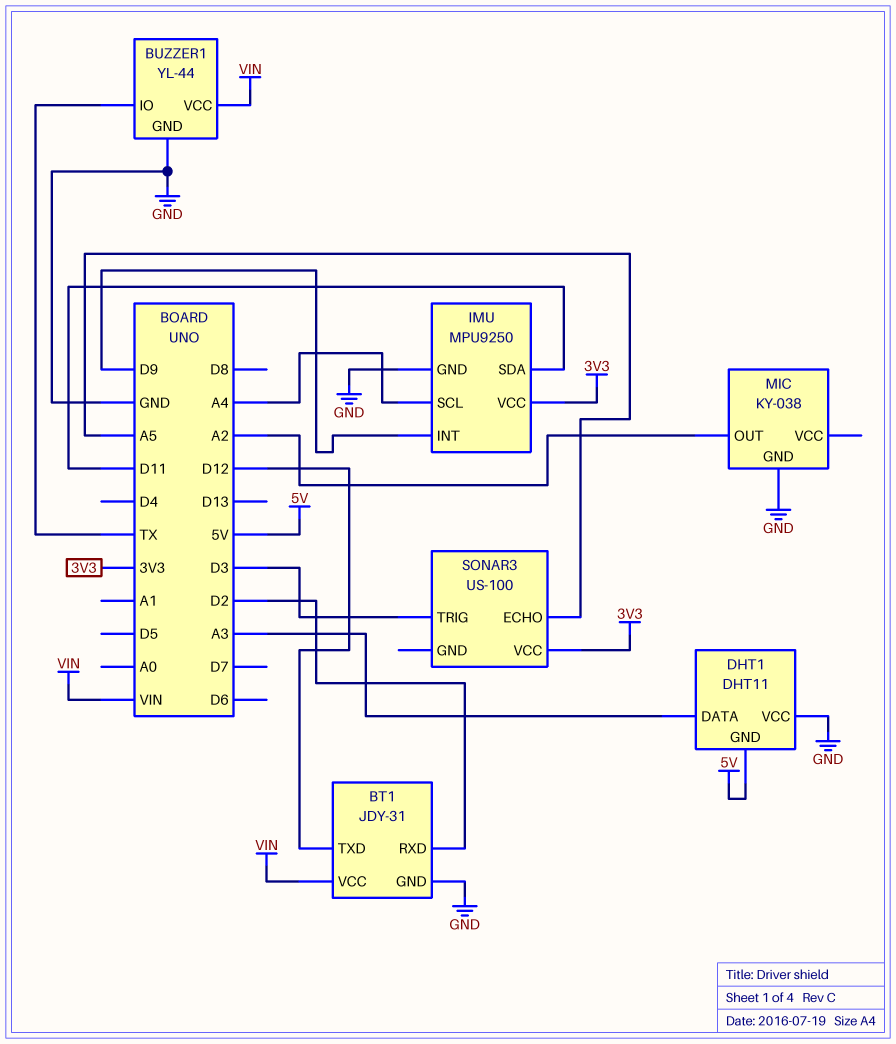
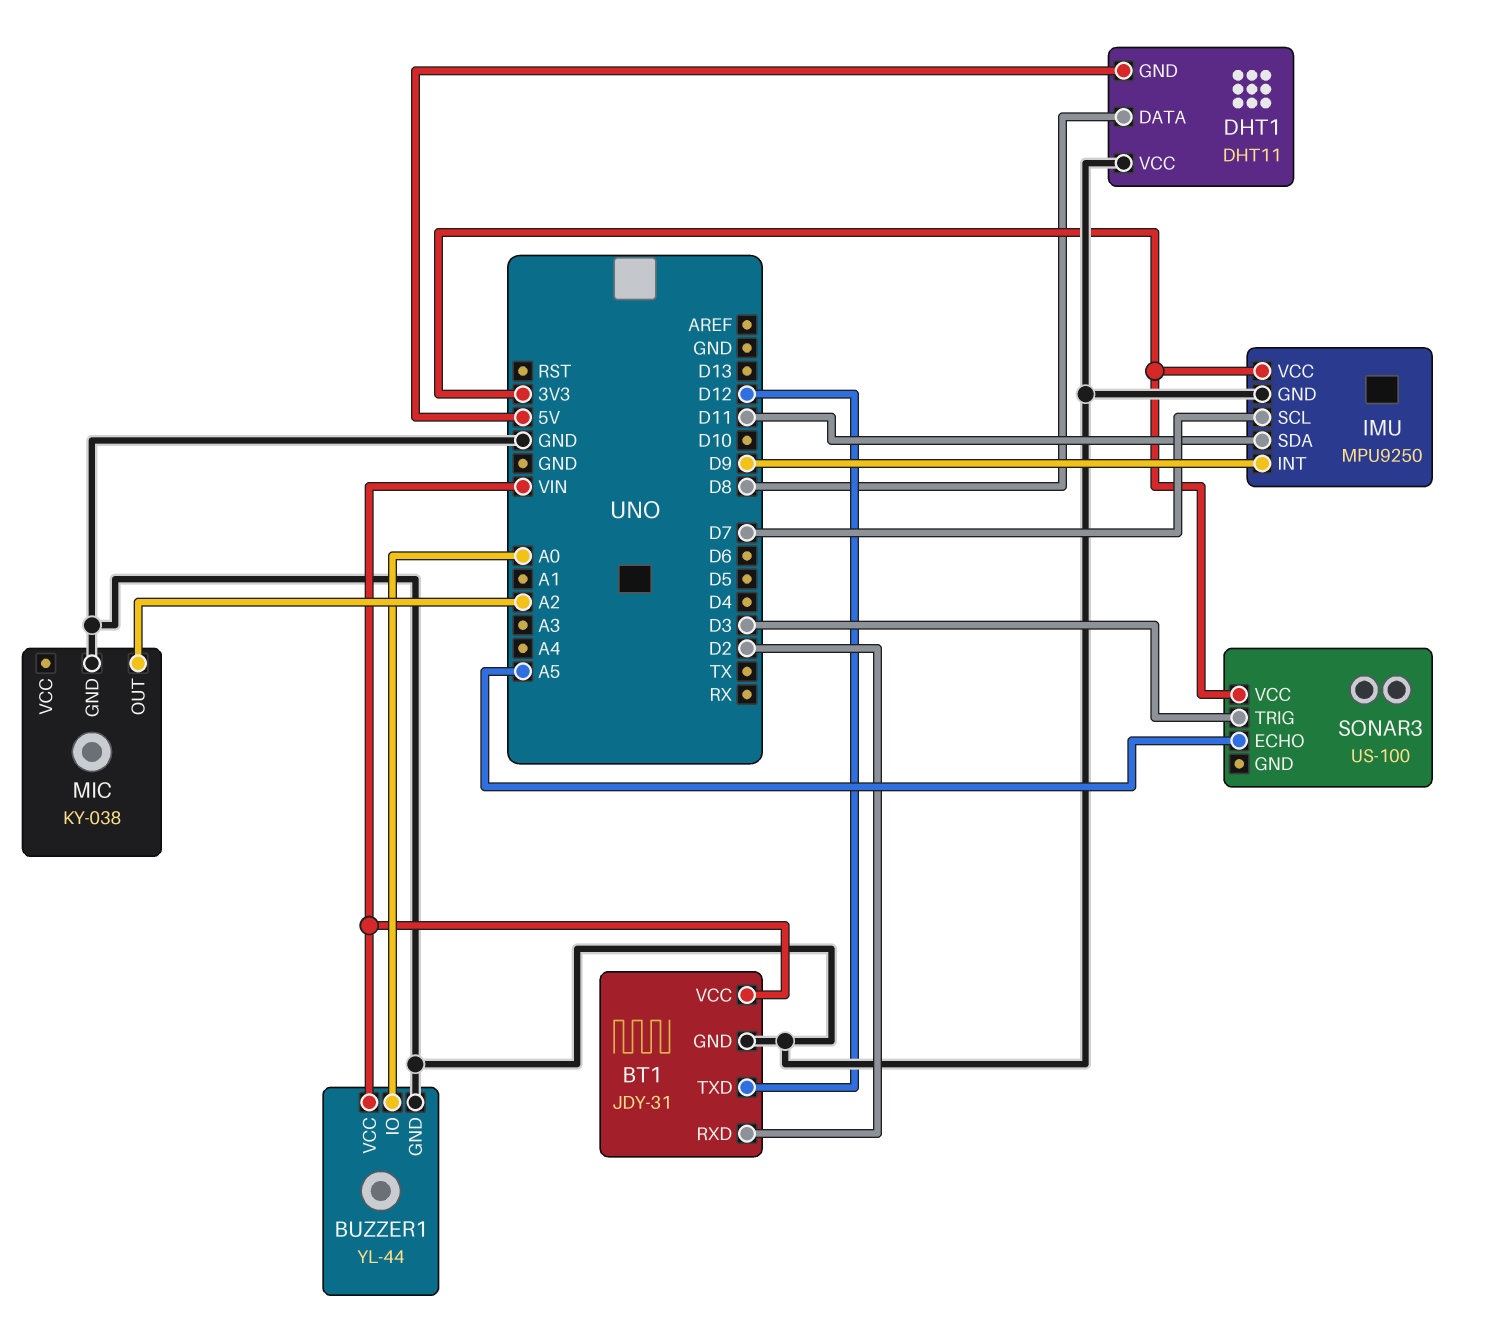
BUZZER1 pin IO: TX -> A0
DHT1 pin DATA: A3 -> D8
IMU pin SCL: A4 -> D7

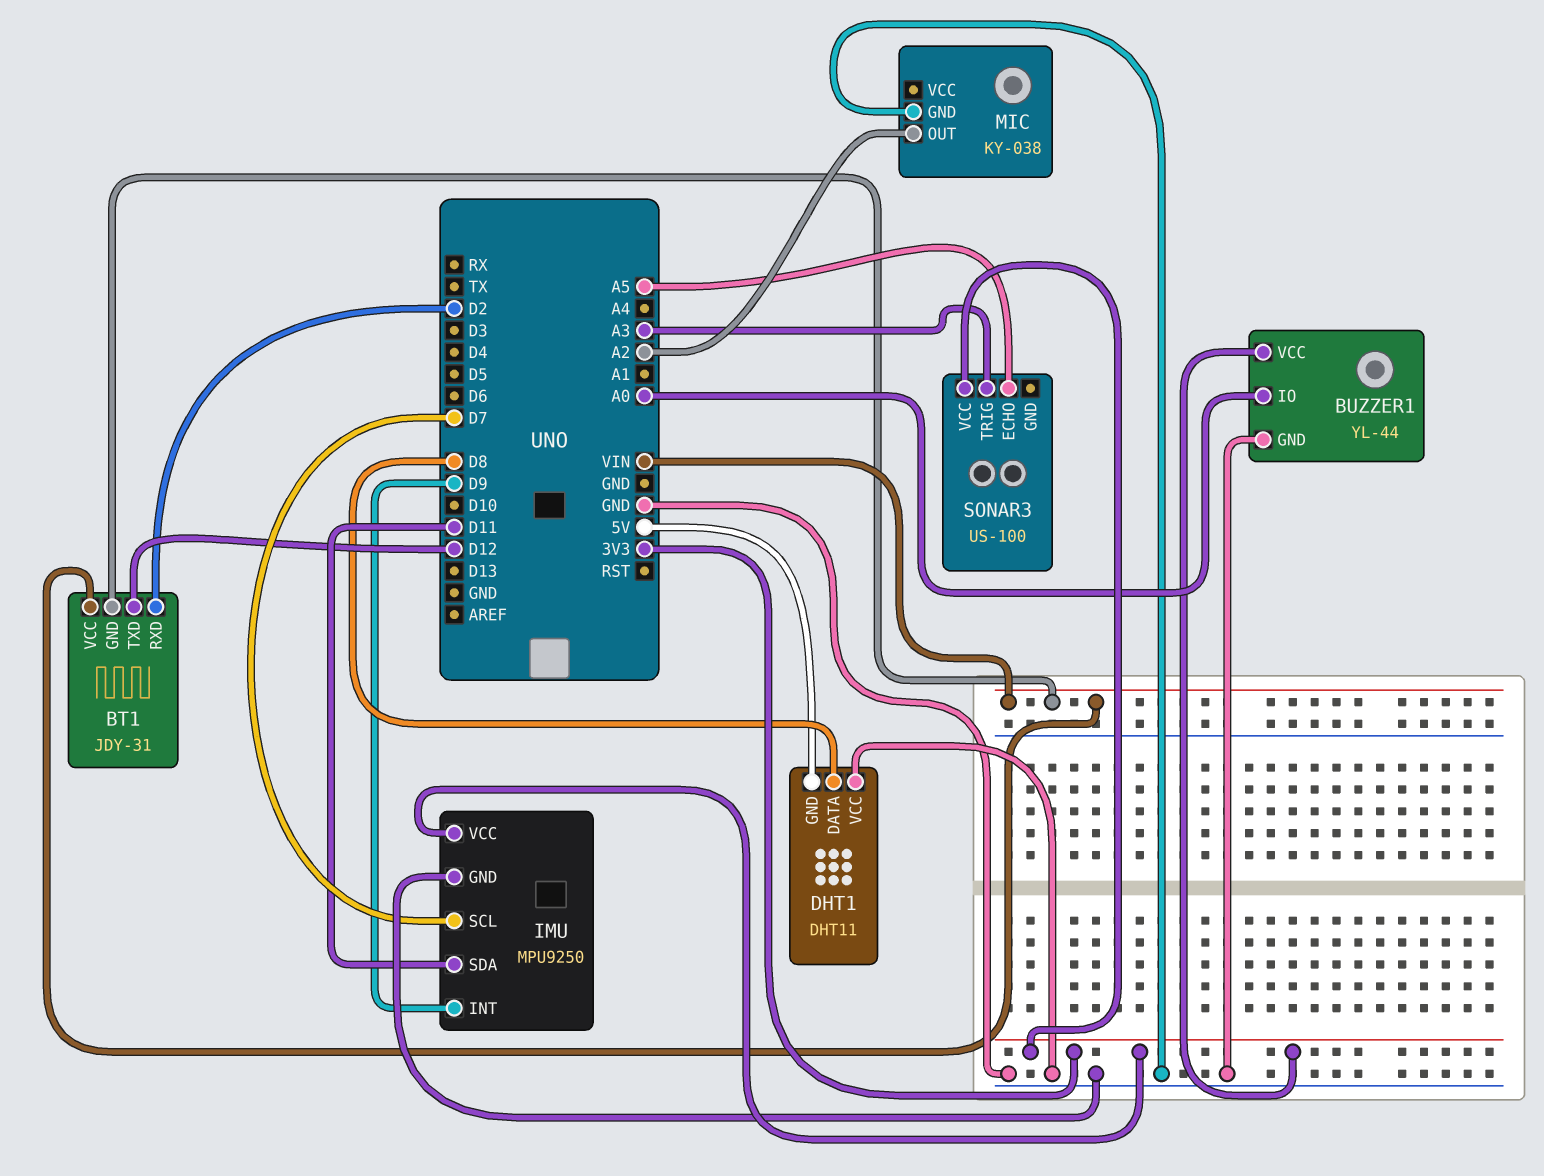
BT1 pin GND: GND -> VIN
BUZZER1 pin VCC: VIN -> 3V3
SONAR3 pin TRIG: D3 -> A3

